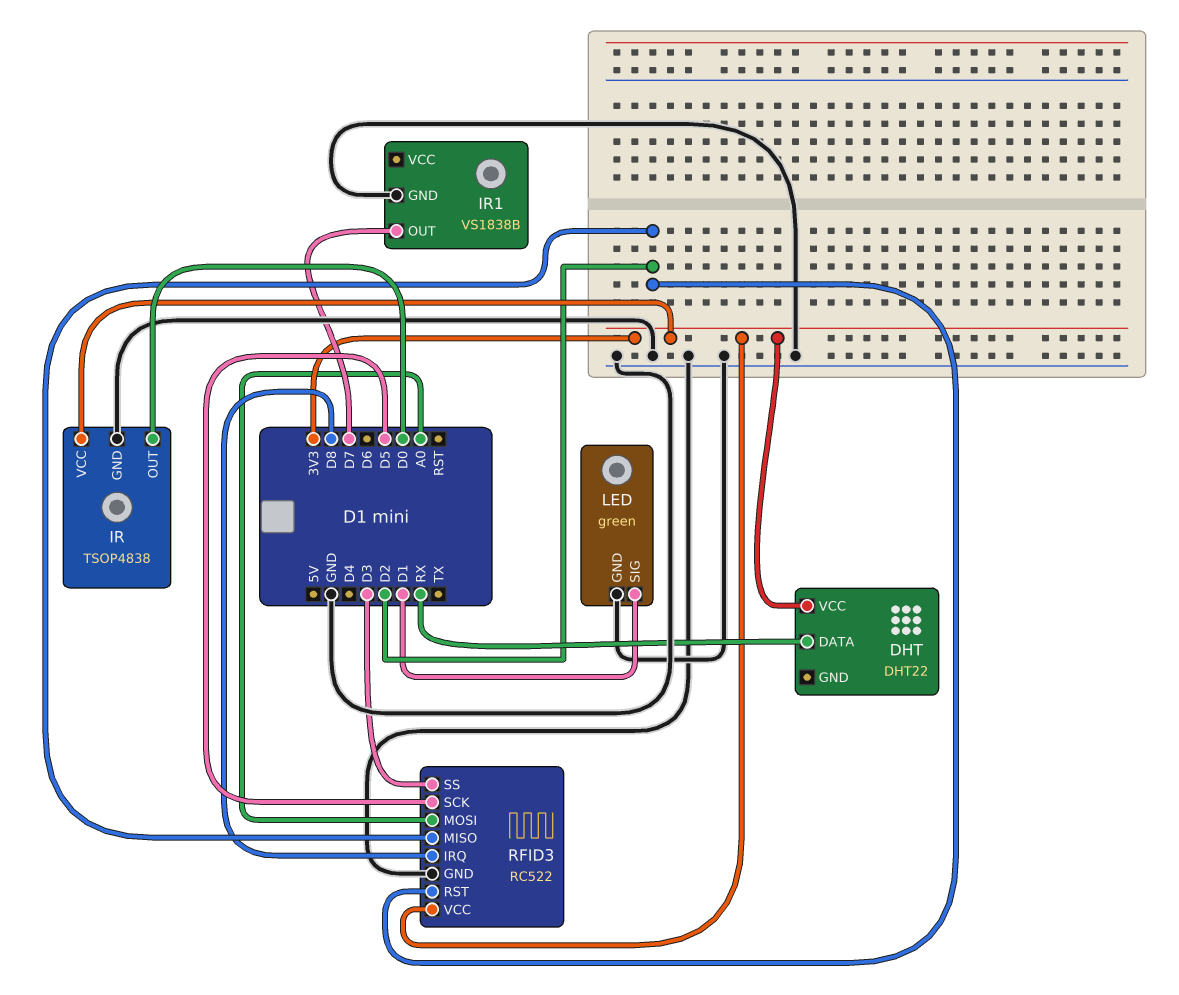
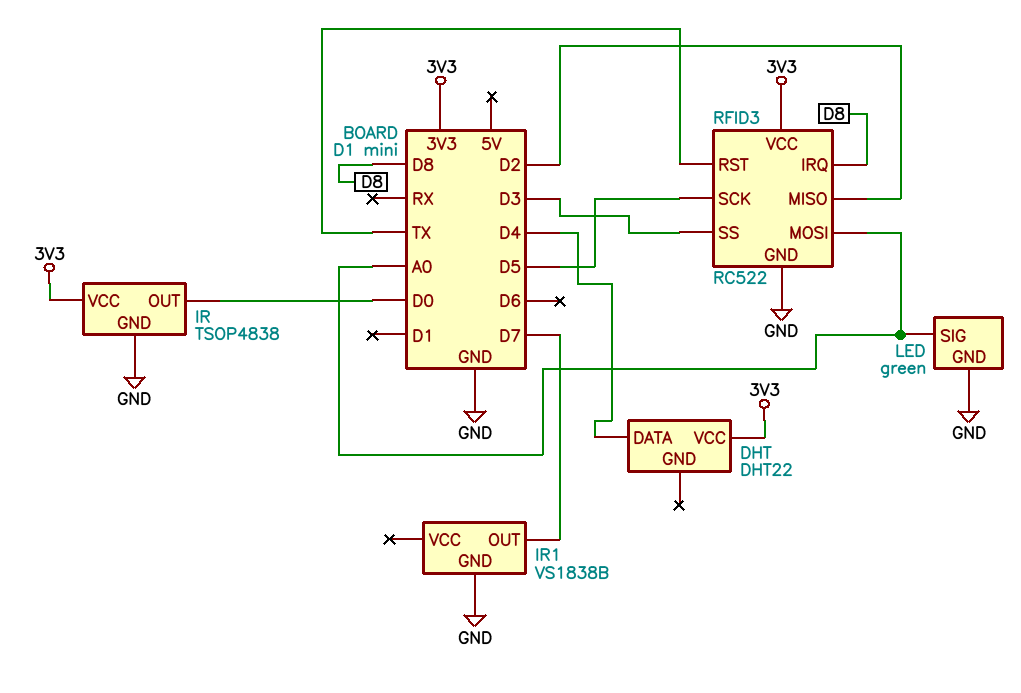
DHT pin DATA: RX -> D4
LED pin SIG: D1 -> A0
RFID3 pin RST: D2 -> TX

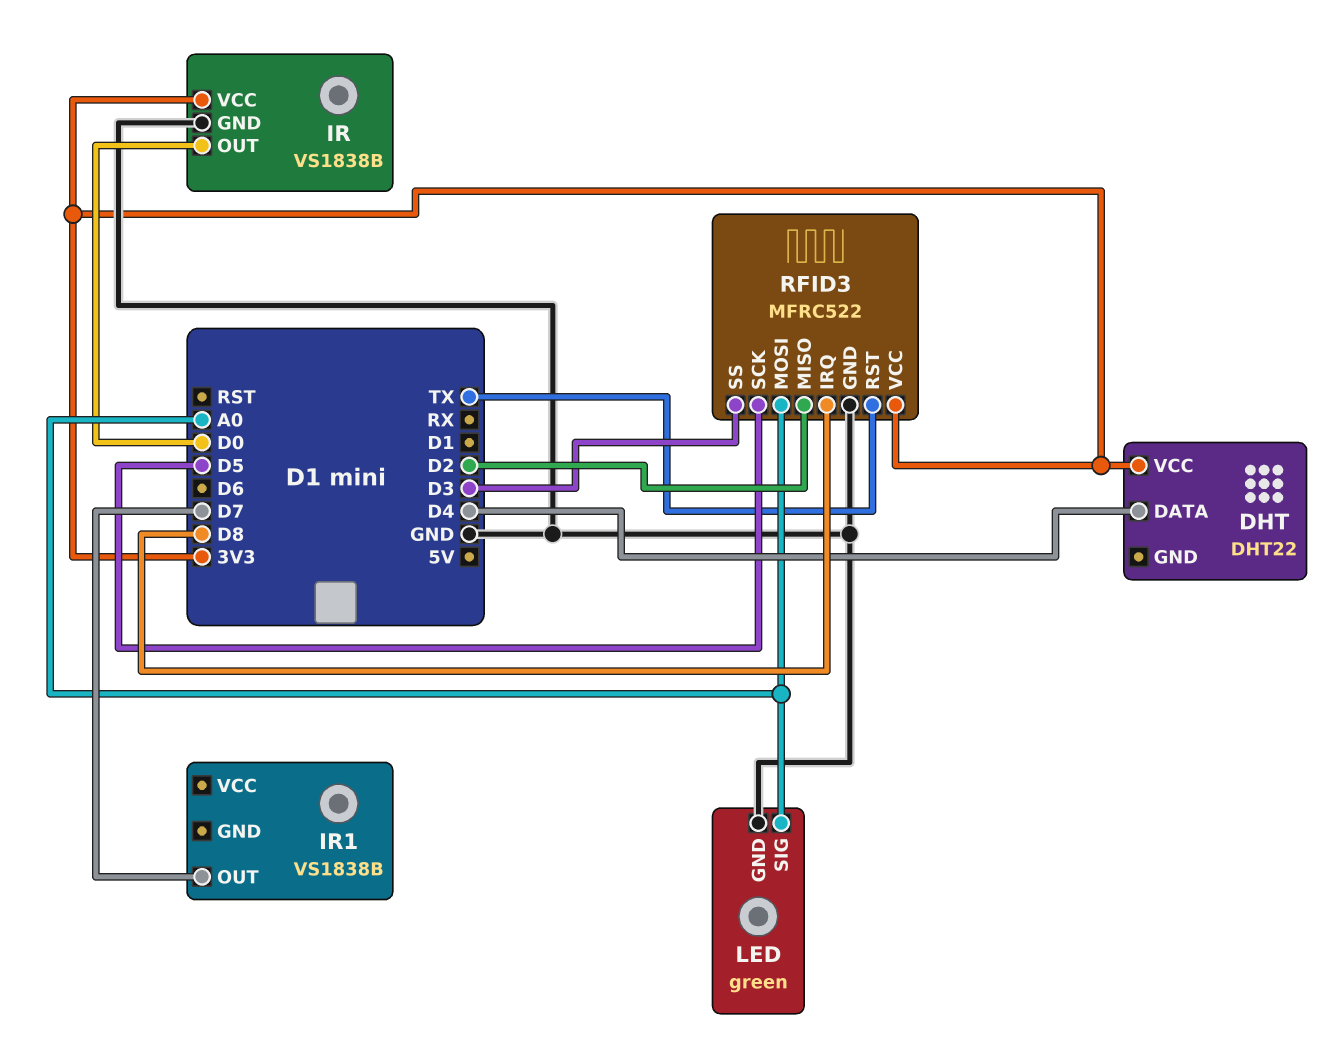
IR: TSOP4838 -> VS1838B
IR1 pin GND: GND -> none
RFID3: RC522 -> MFRC522

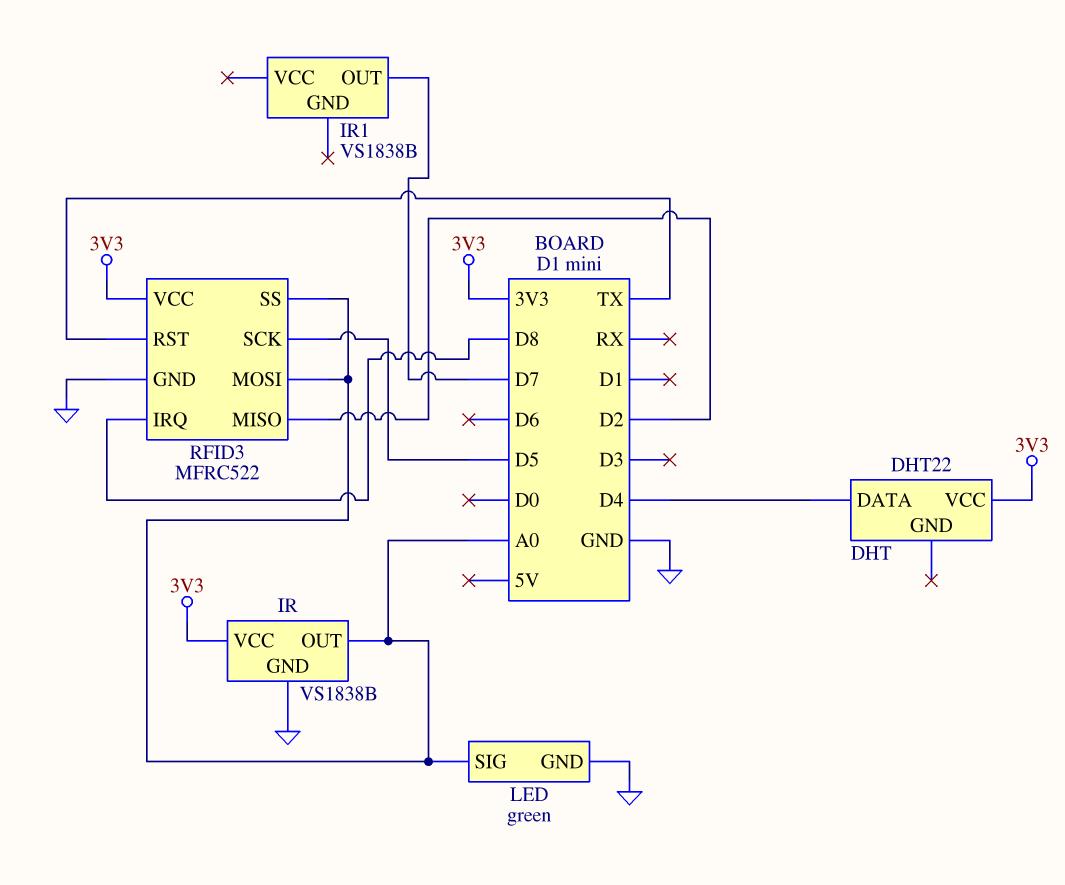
IR pin OUT: D0 -> A0
RFID3 pin SS: D3 -> A0

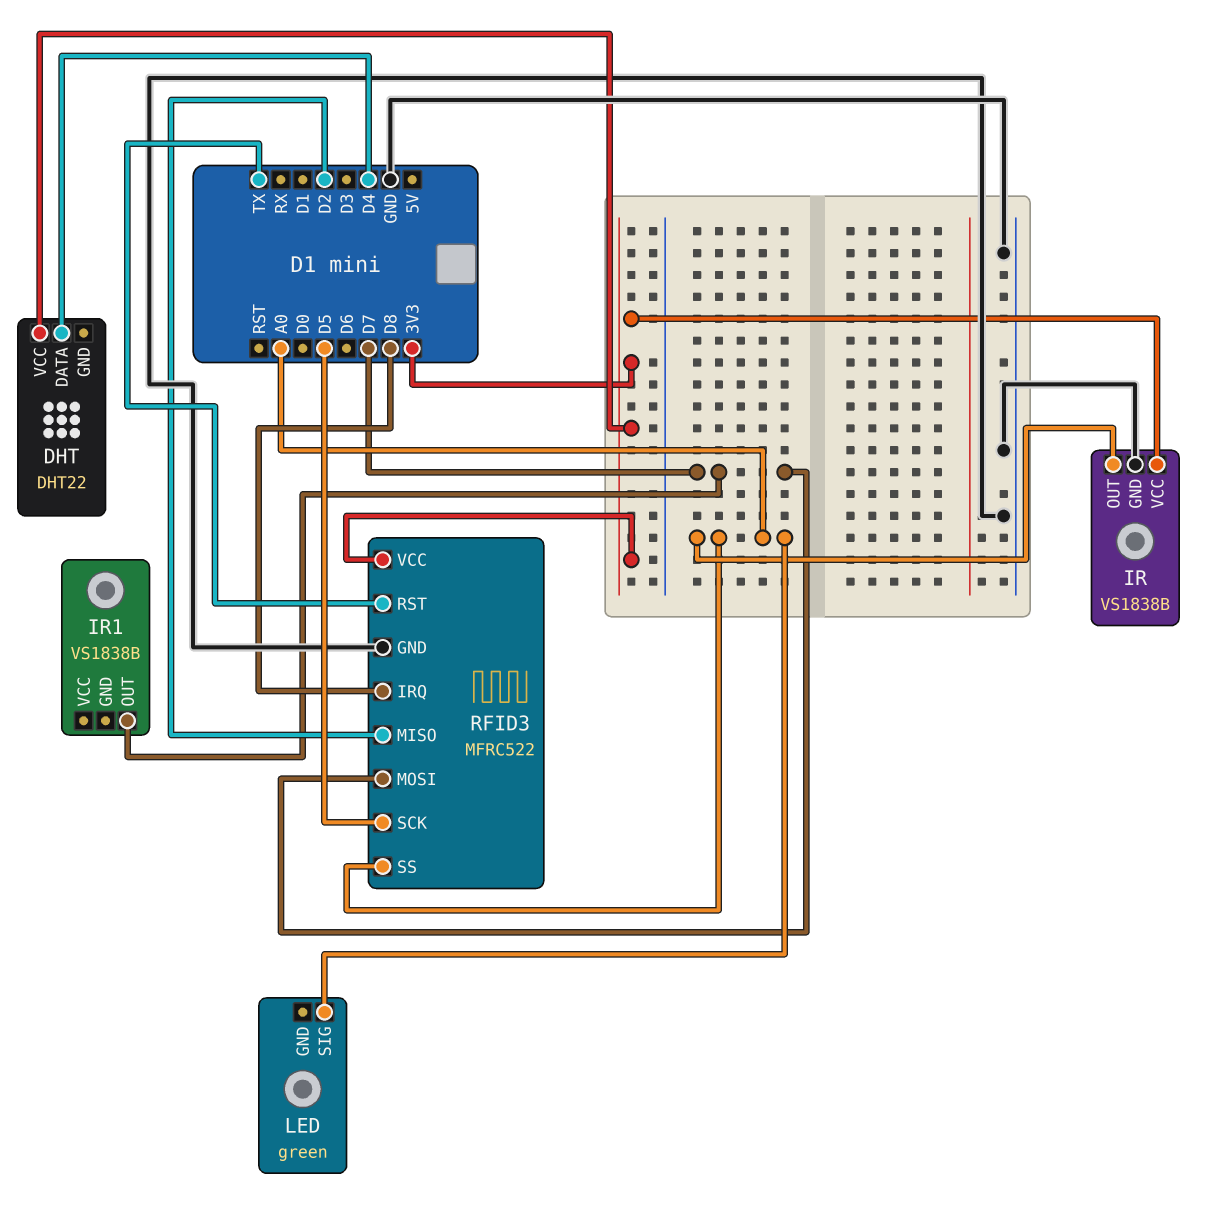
LED pin GND: GND -> none
RFID3 pin MOSI: A0 -> D7

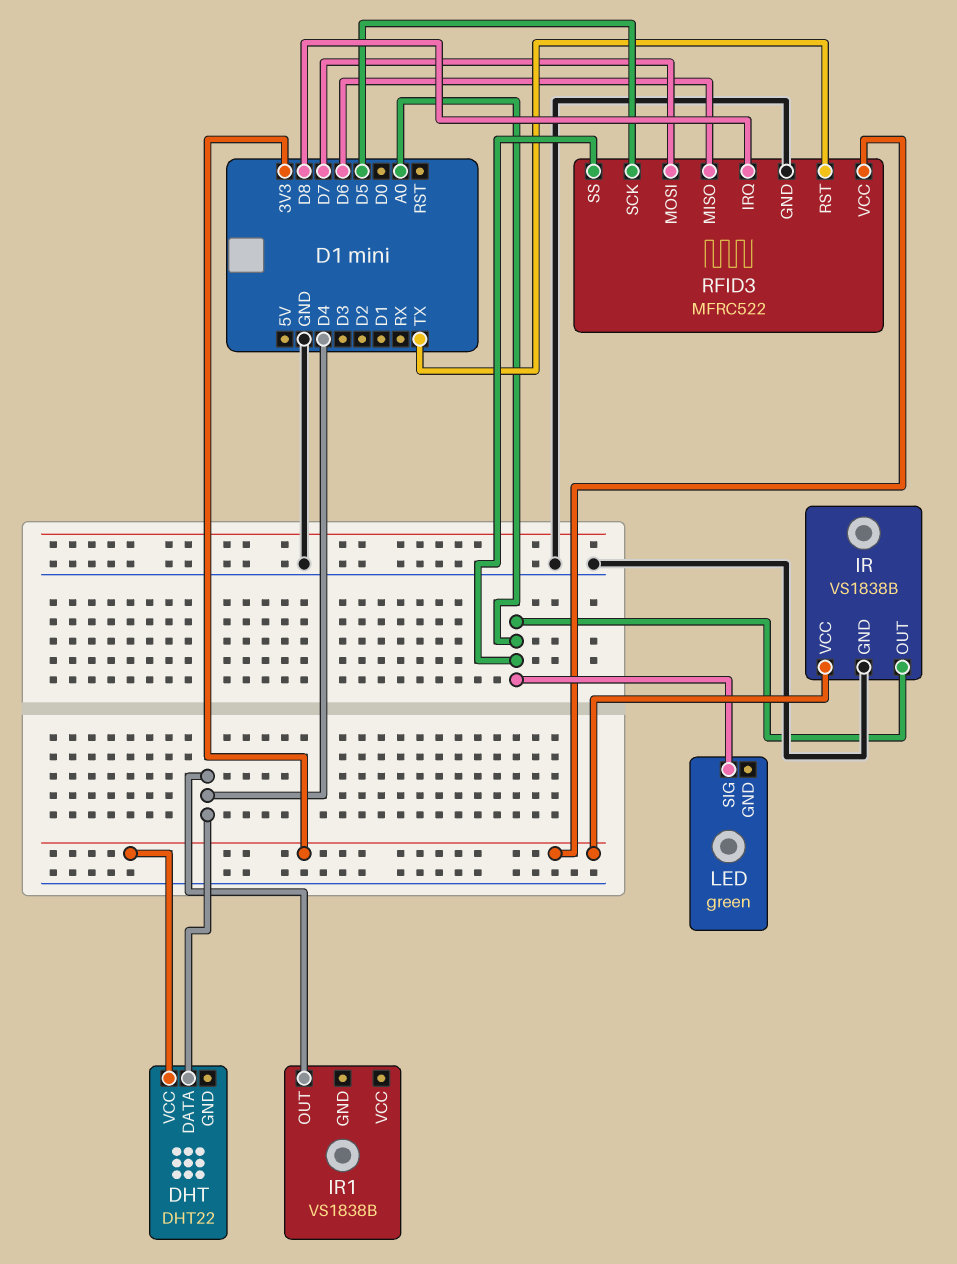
IR1 pin OUT: D7 -> D4
RFID3 pin MISO: D2 -> D6

